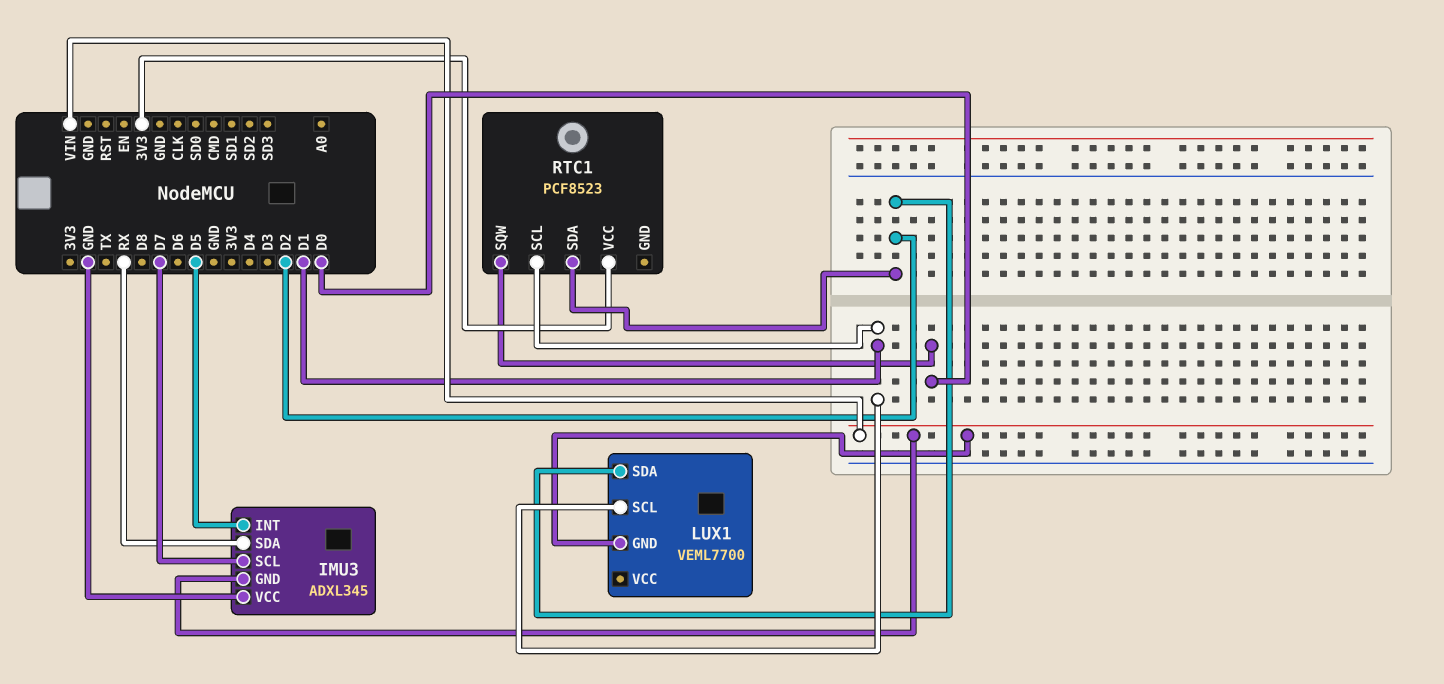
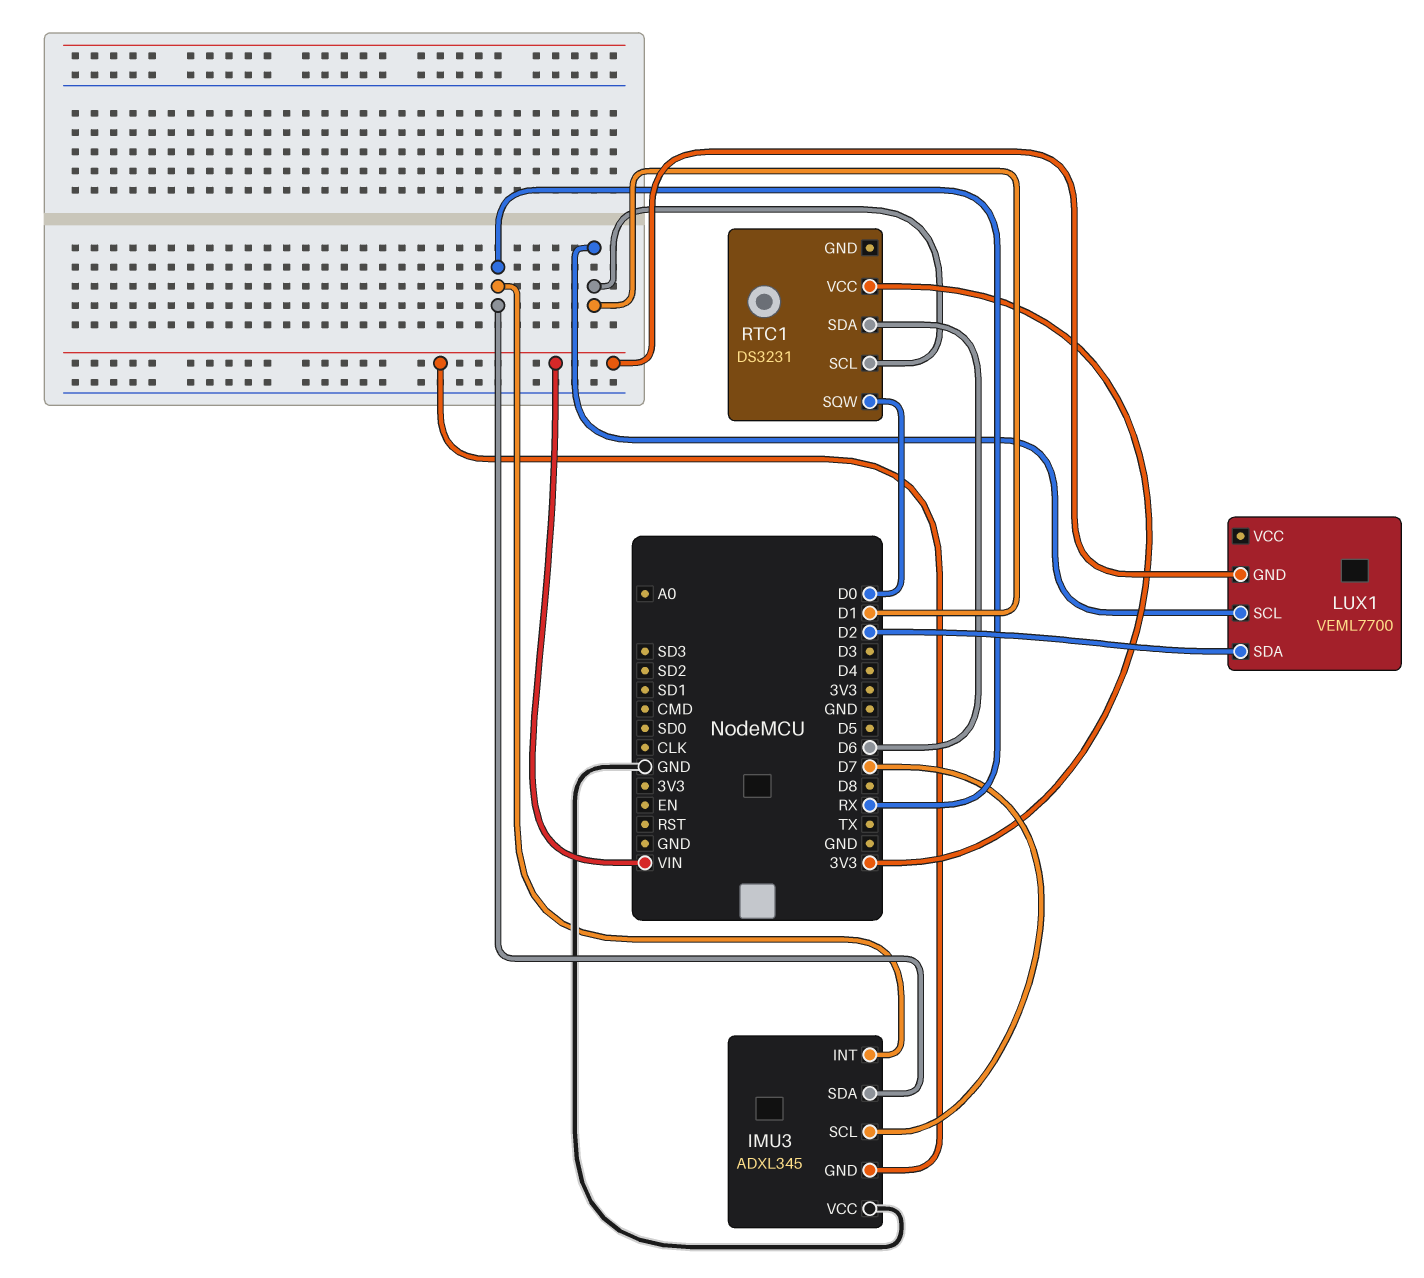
IMU3 pin INT: D5 -> RX
RTC1: PCF8523 -> DS3231
RTC1 pin SDA: D2 -> D6

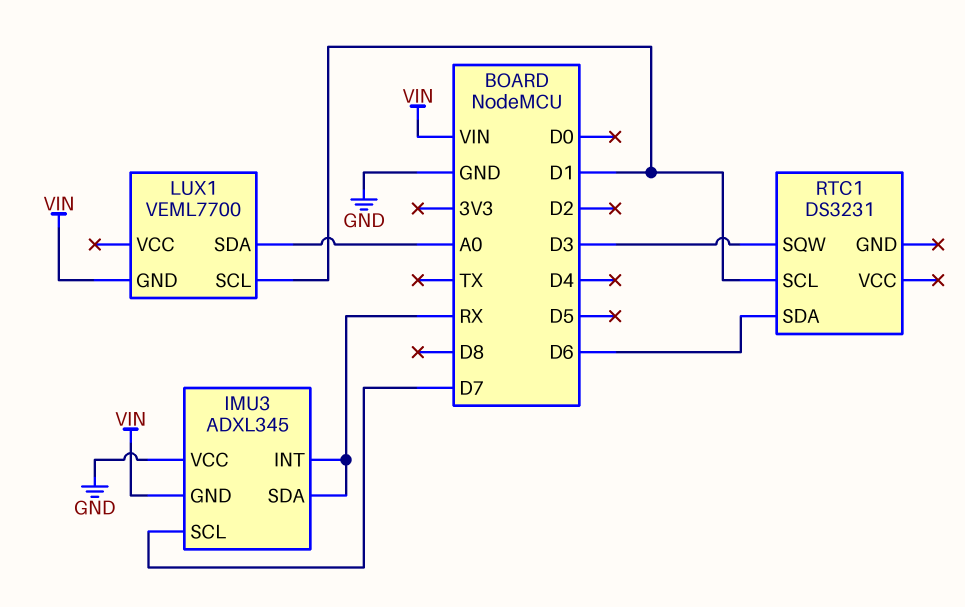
LUX1 pin SDA: D2 -> A0
RTC1 pin SQW: D0 -> D3
RTC1 pin VCC: 3V3 -> none

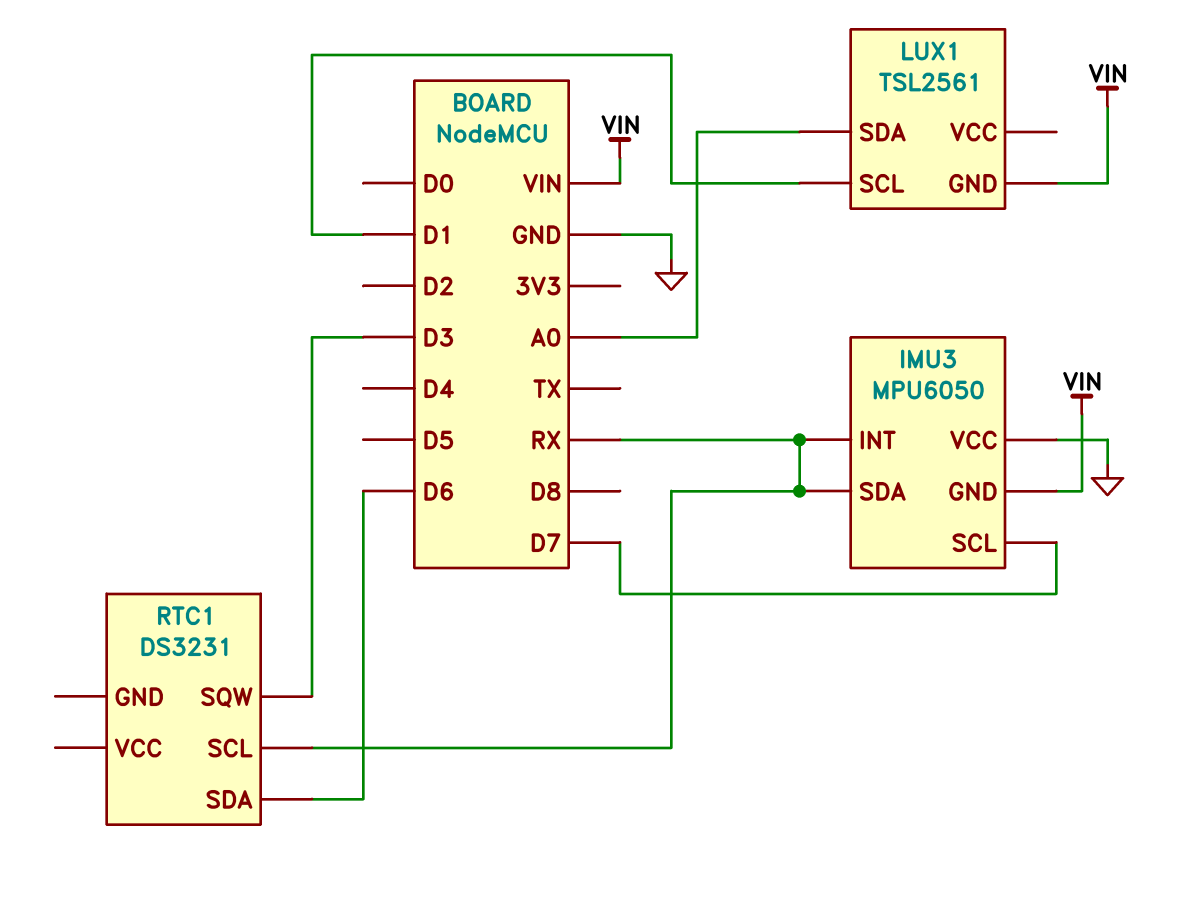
IMU3: ADXL345 -> MPU6050
LUX1: VEML7700 -> TSL2561
RTC1 pin SCL: D1 -> RX

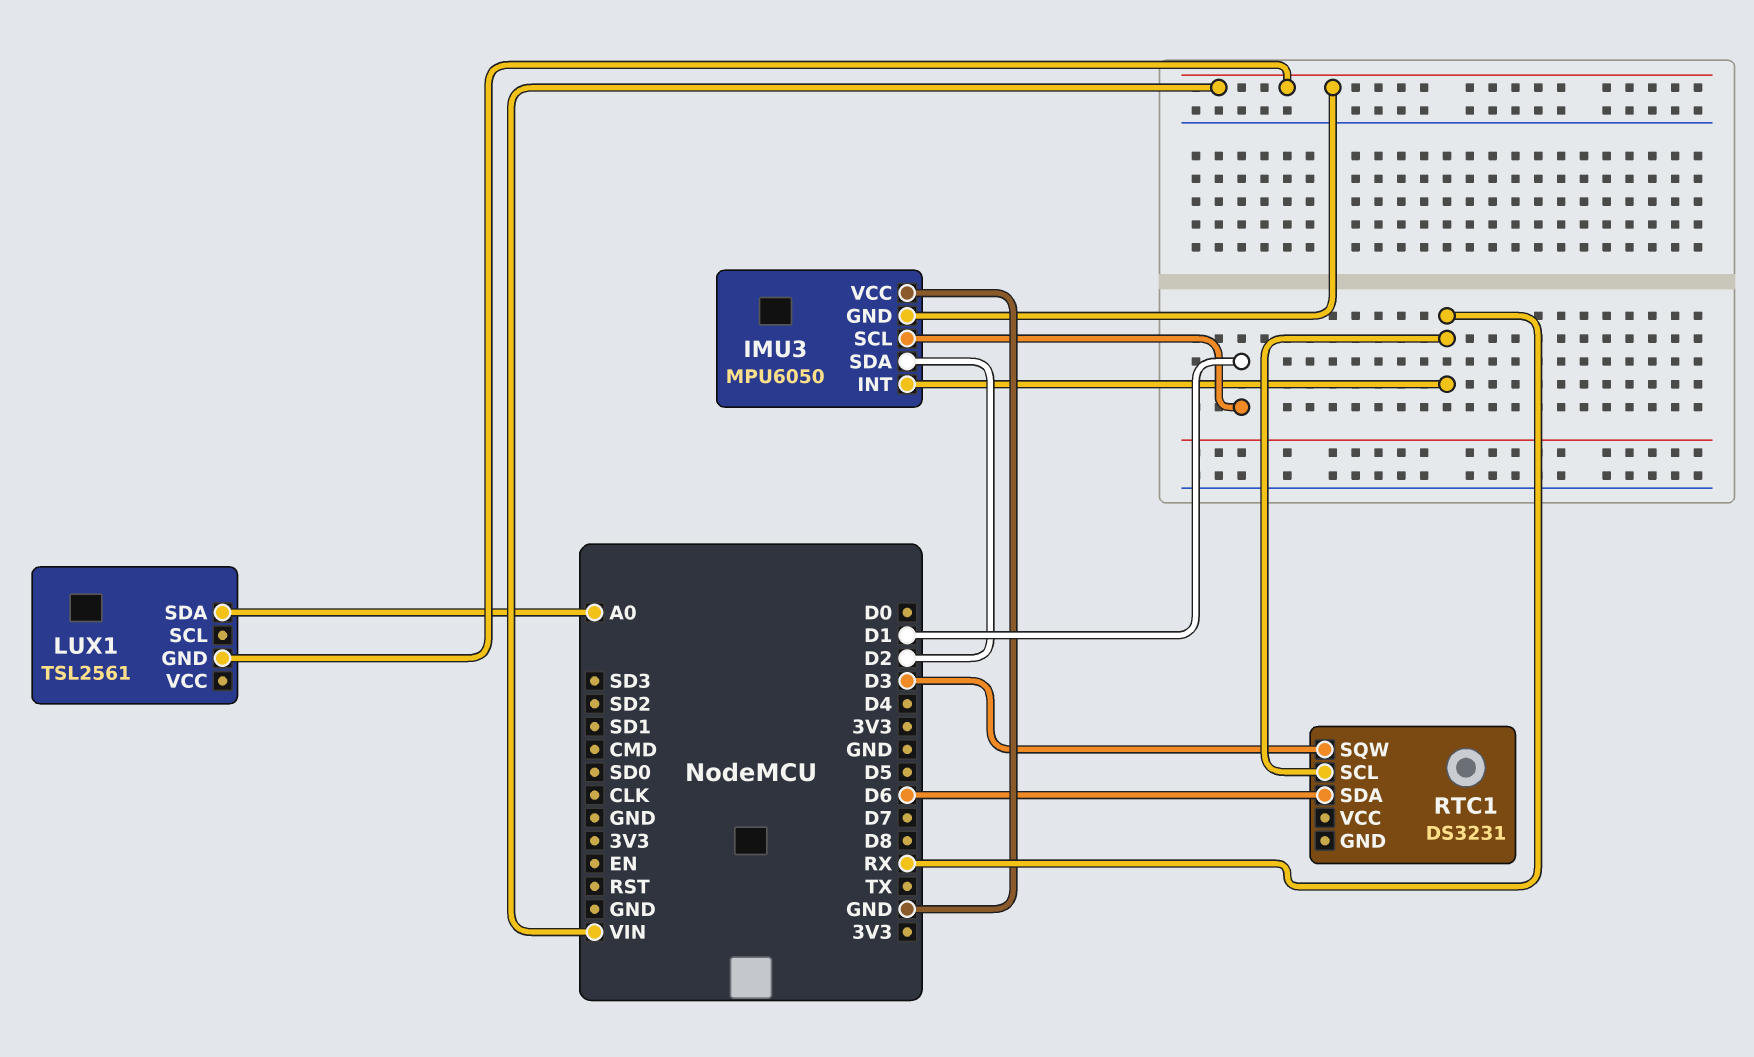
IMU3 pin SCL: D7 -> D1
IMU3 pin SDA: RX -> D2
LUX1 pin SCL: D1 -> none

